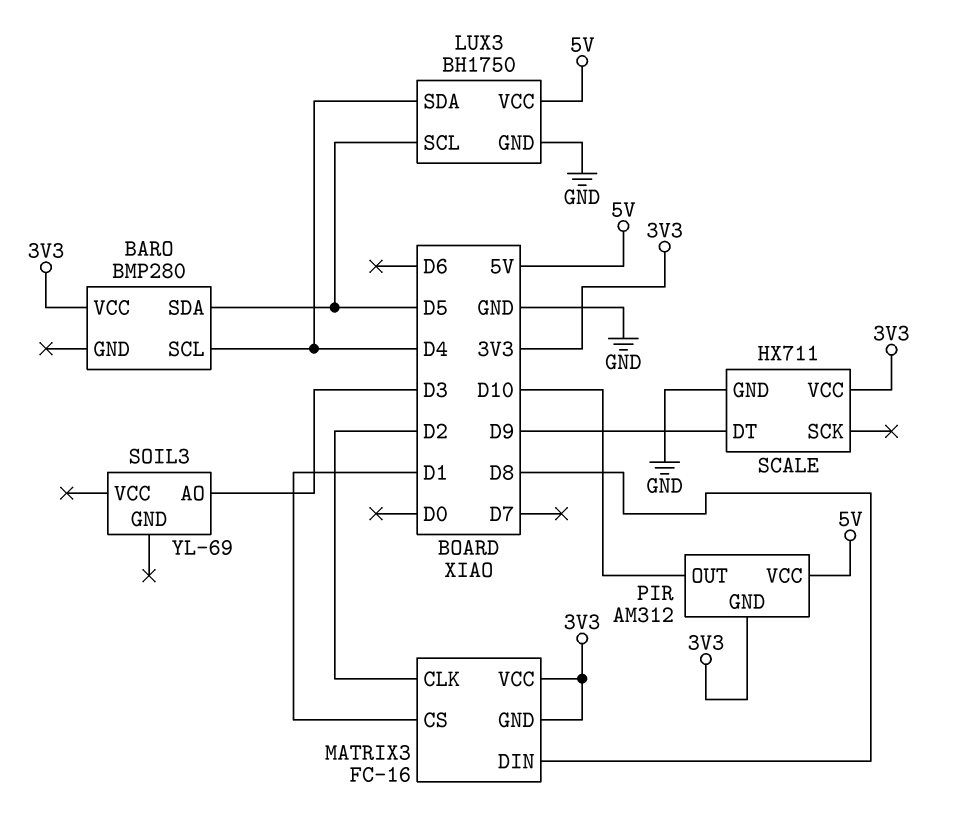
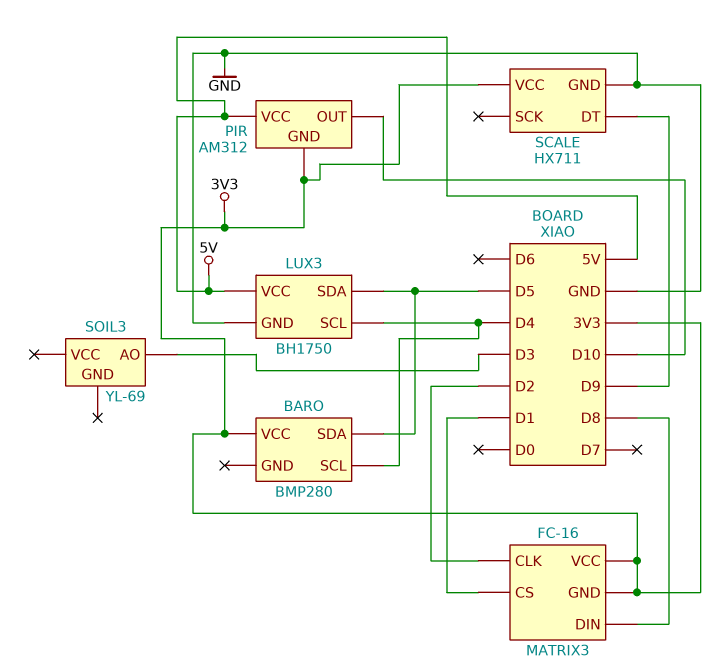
LUX3 pin SCL: D5 -> D4
LUX3 pin SDA: D4 -> D5

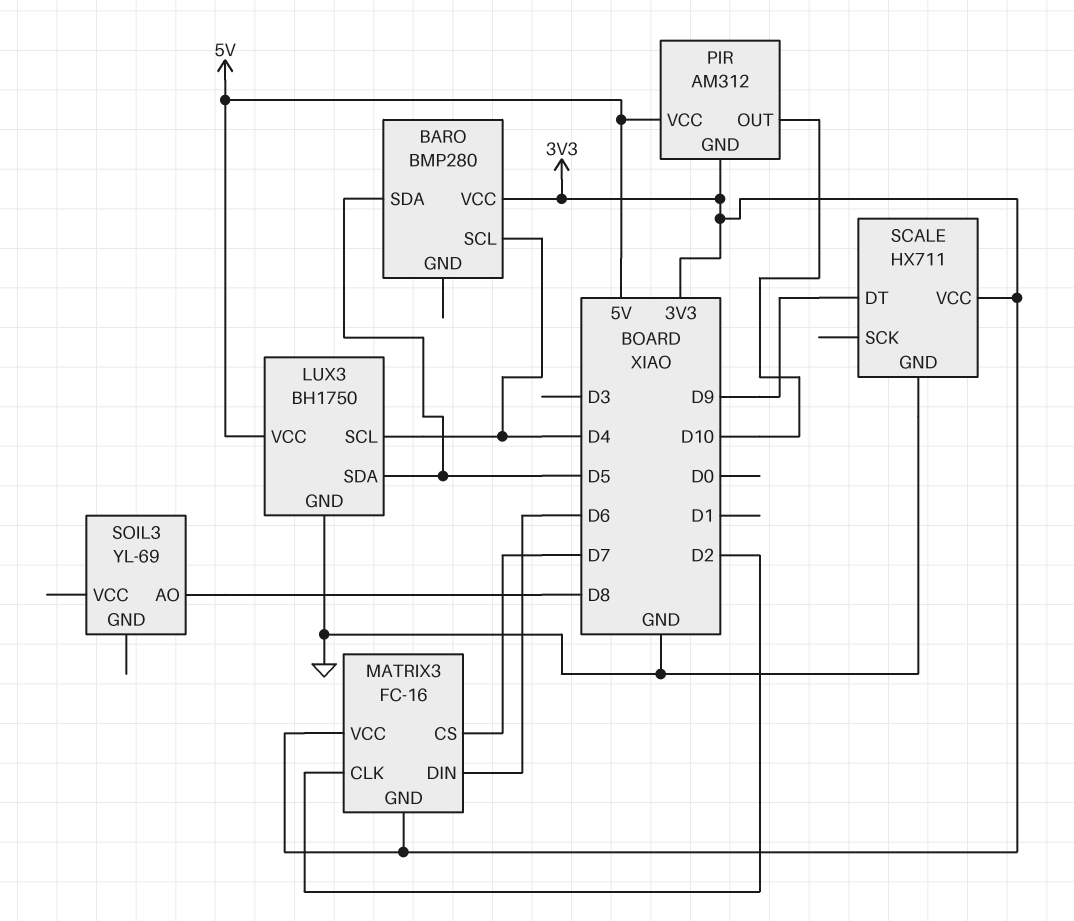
MATRIX3 pin CS: D1 -> D7
MATRIX3 pin DIN: D8 -> D6
SOIL3 pin AO: D3 -> D8

